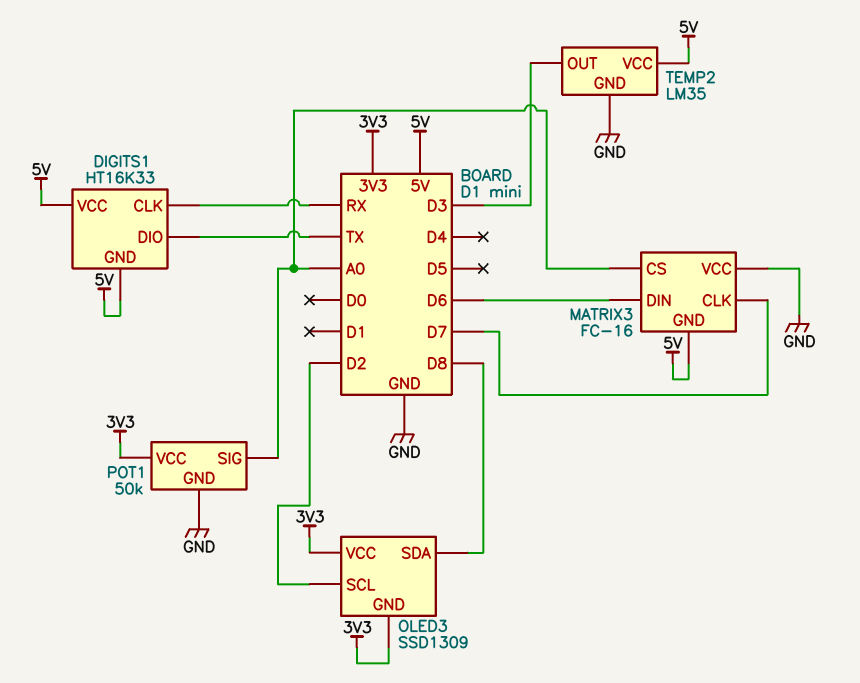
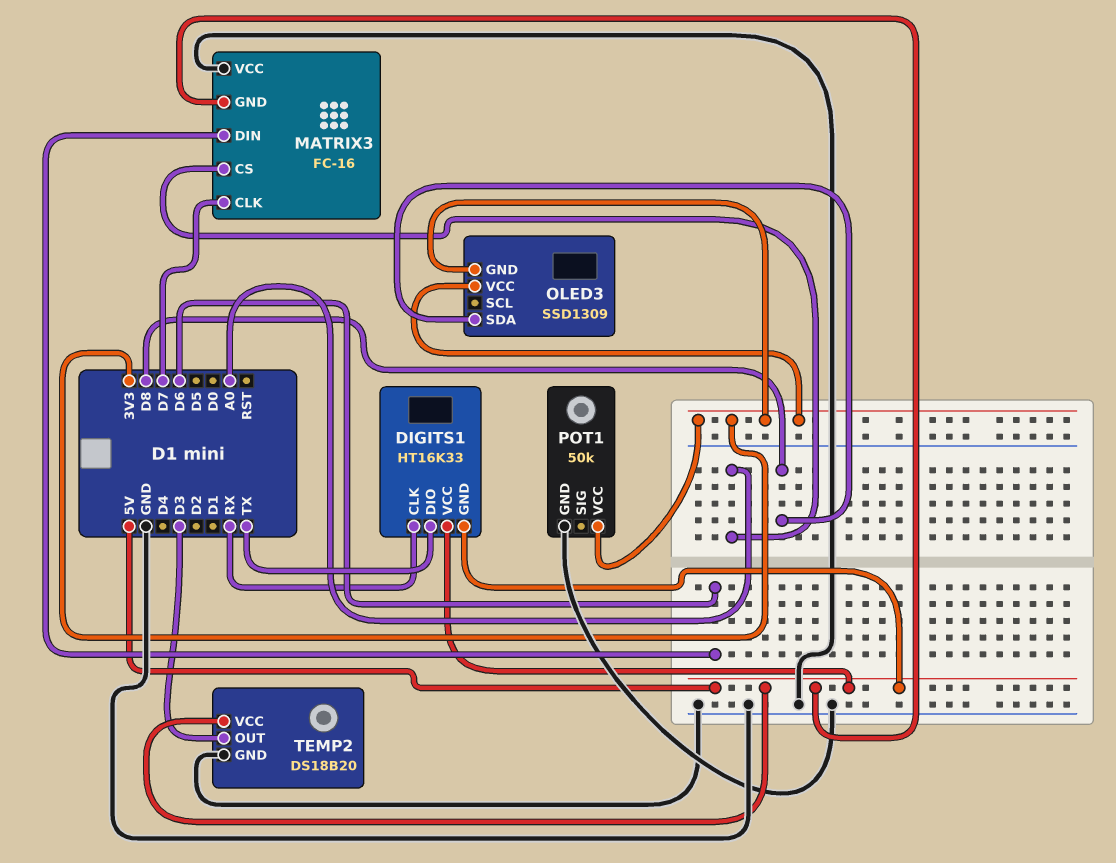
OLED3 pin SCL: D2 -> none
POT1 pin SIG: A0 -> none
TEMP2: LM35 -> DS18B20

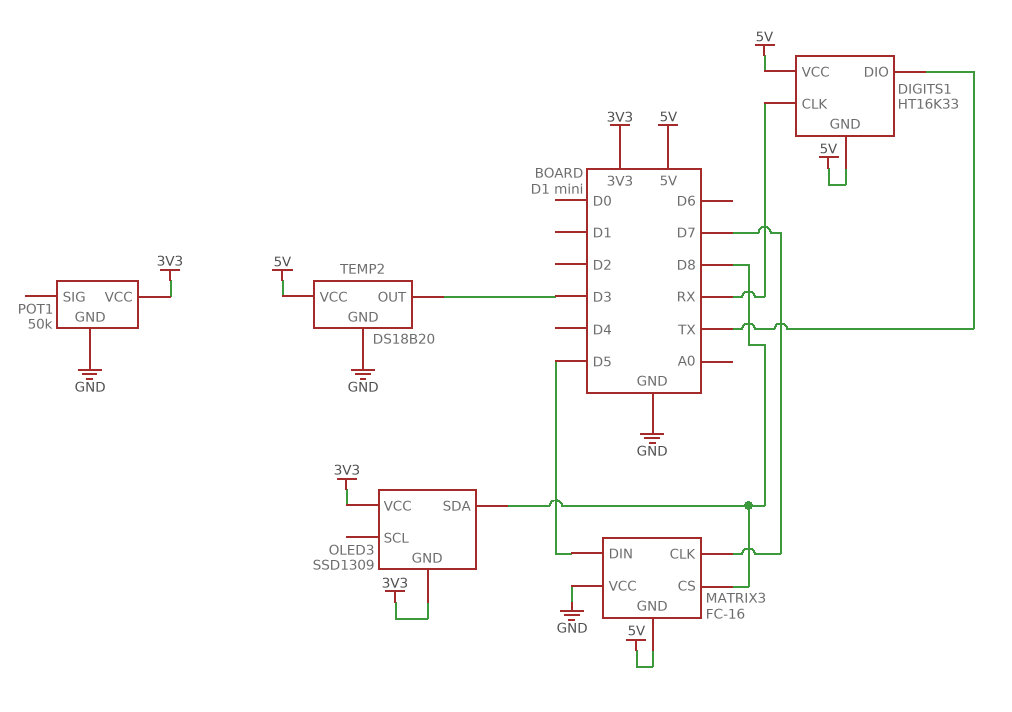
MATRIX3 pin CS: A0 -> D8
MATRIX3 pin DIN: D6 -> D5

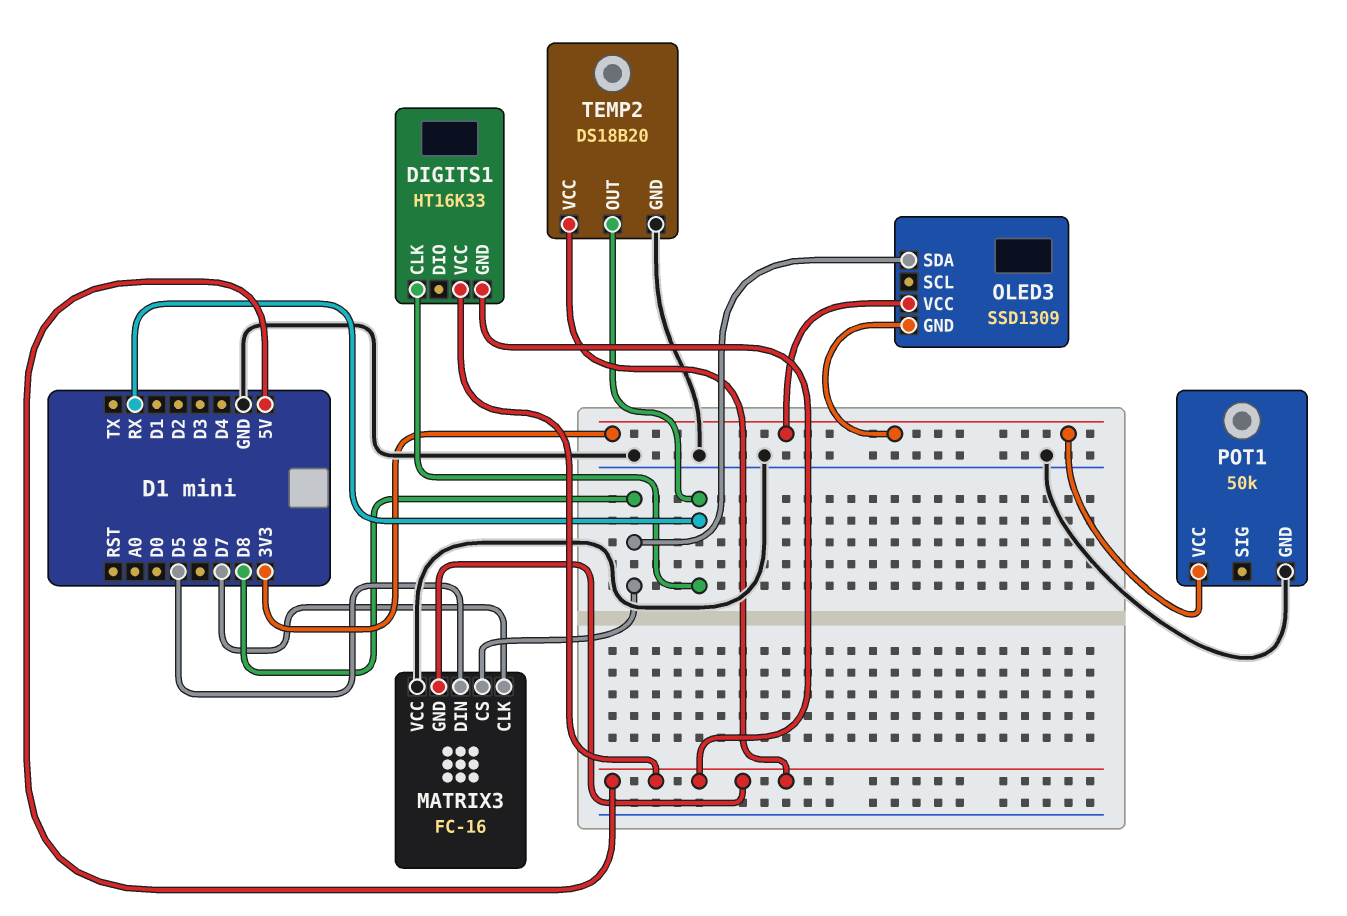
DIGITS1 pin DIO: TX -> none
TEMP2 pin OUT: D3 -> RX

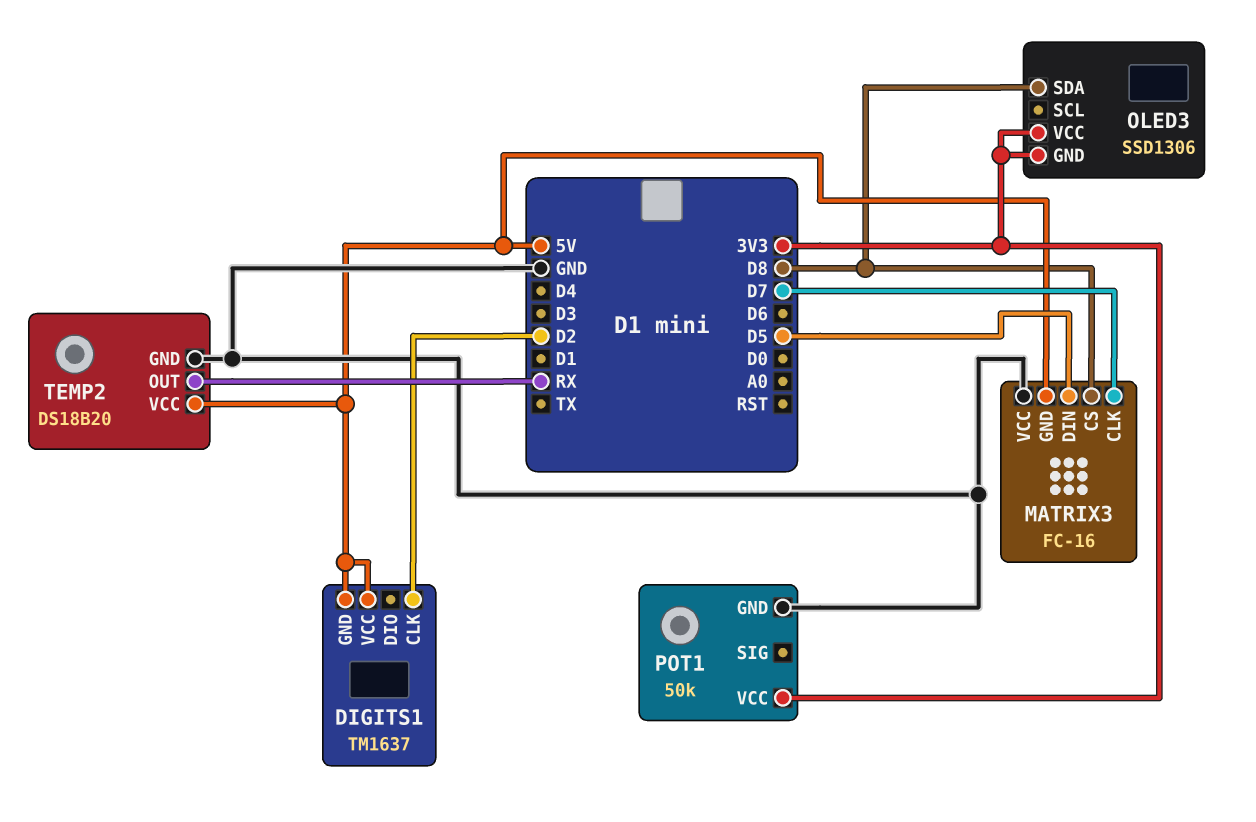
DIGITS1: HT16K33 -> TM1637
DIGITS1 pin CLK: RX -> D2
OLED3: SSD1309 -> SSD1306

